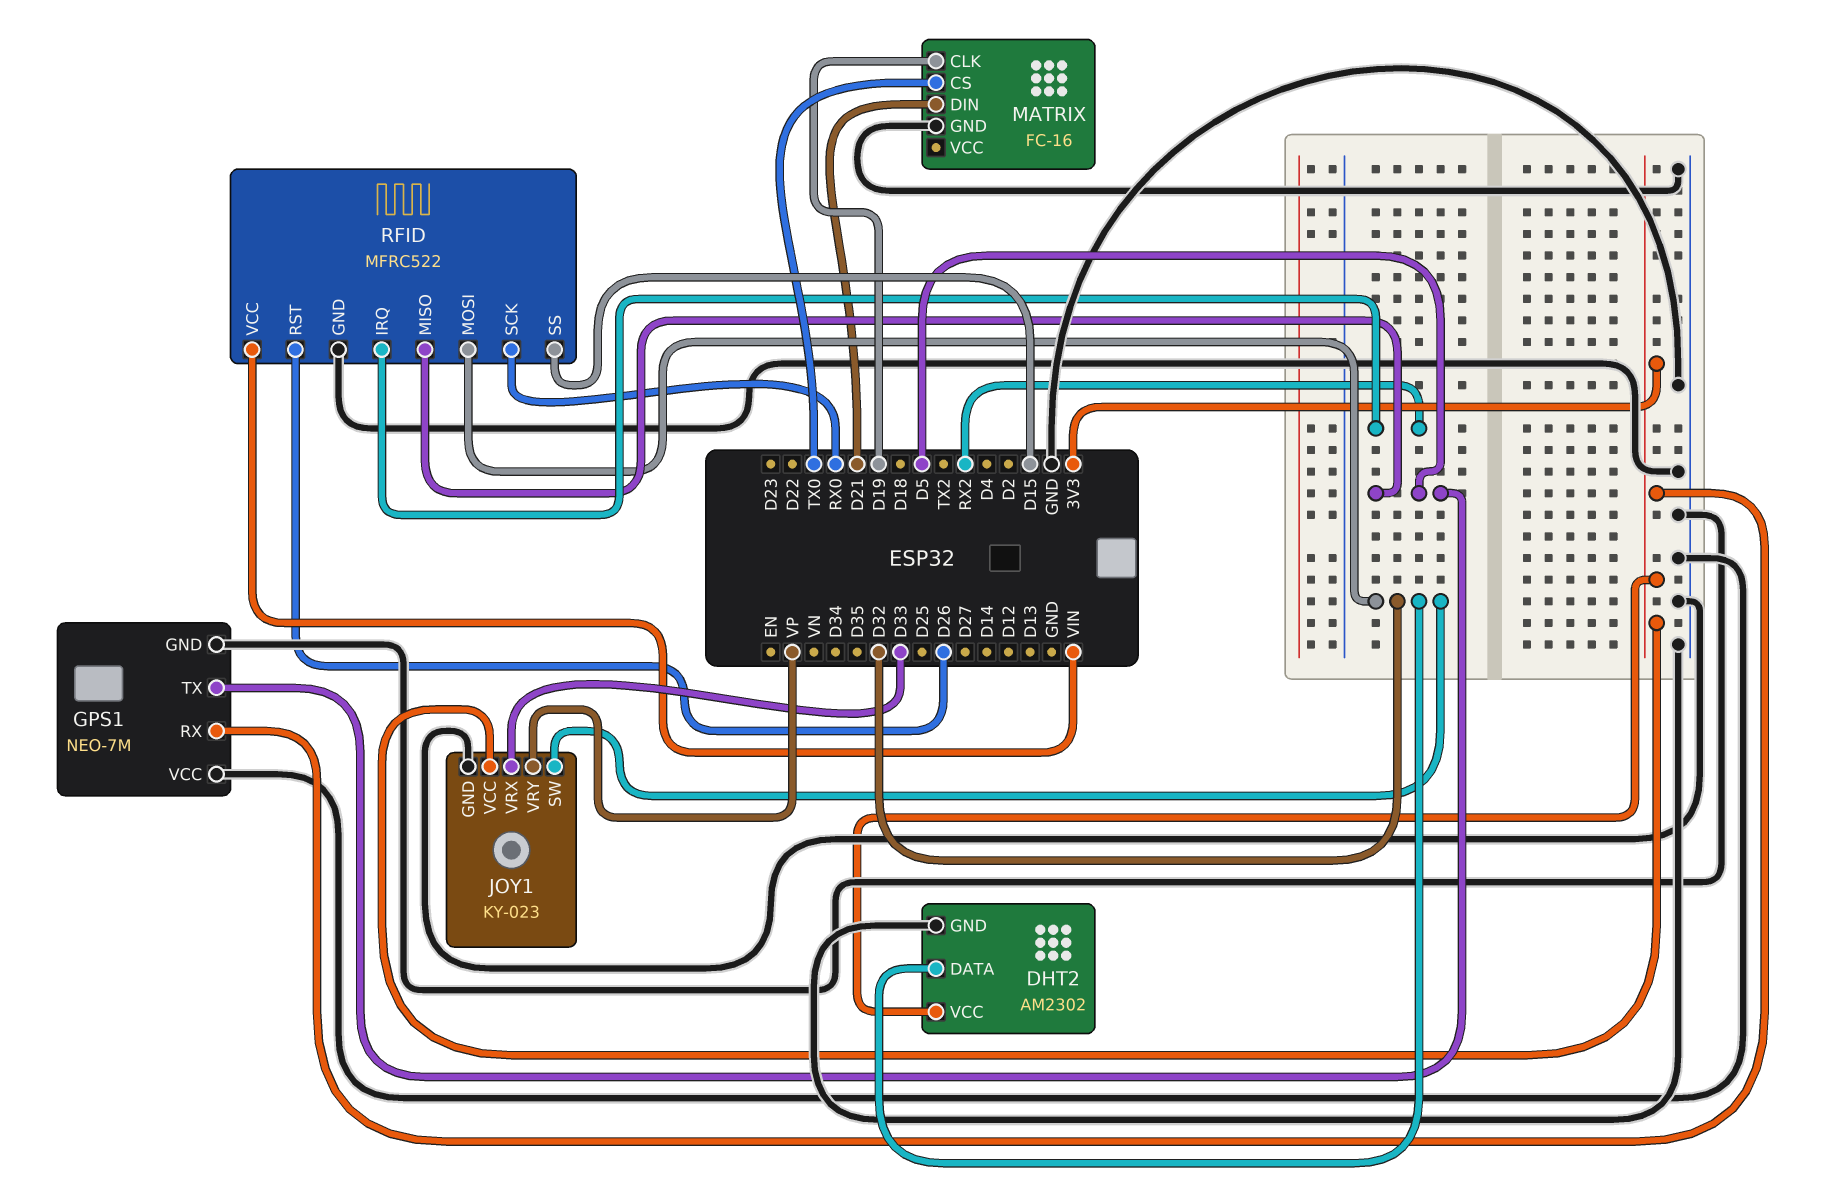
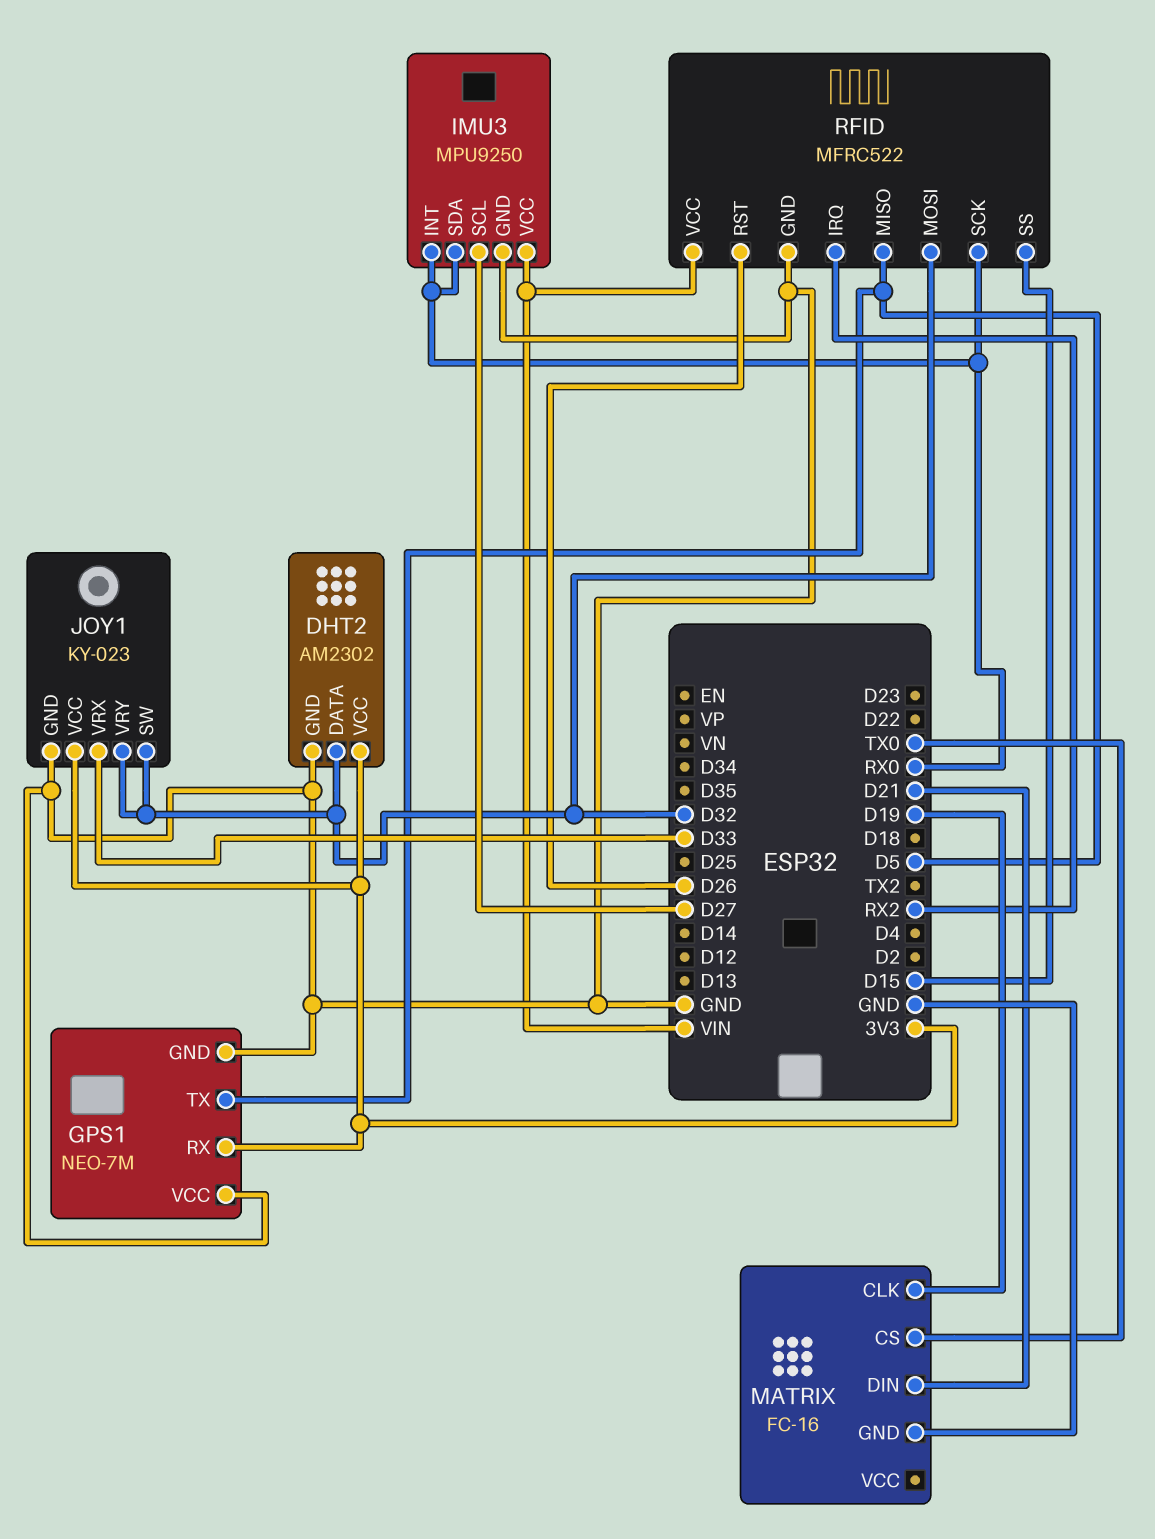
IMU3: none -> MPU9250
IMU3 pin GND: none -> GND
IMU3 pin INT: none -> RX0
IMU3 pin SCL: none -> D27
IMU3 pin SDA: none -> RX0
IMU3 pin VCC: none -> VIN
JOY1 pin VRY: VP -> D32

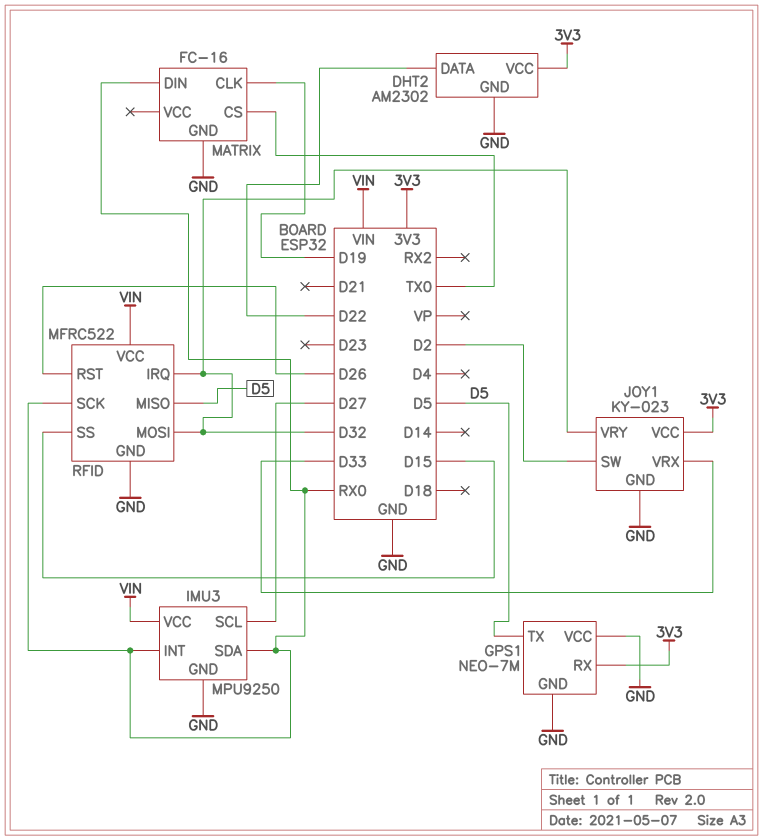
DHT2 pin DATA: D32 -> D22
JOY1 pin SW: D32 -> D2
MATRIX pin DIN: D21 -> RX0
RFID pin IRQ: RX2 -> D32

